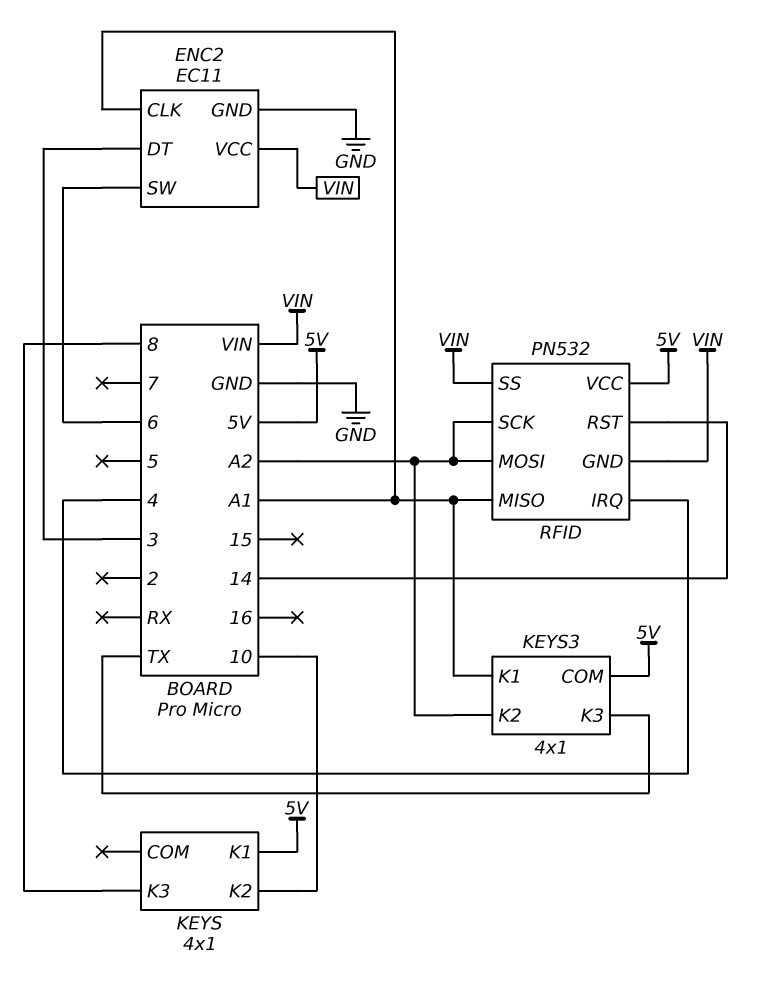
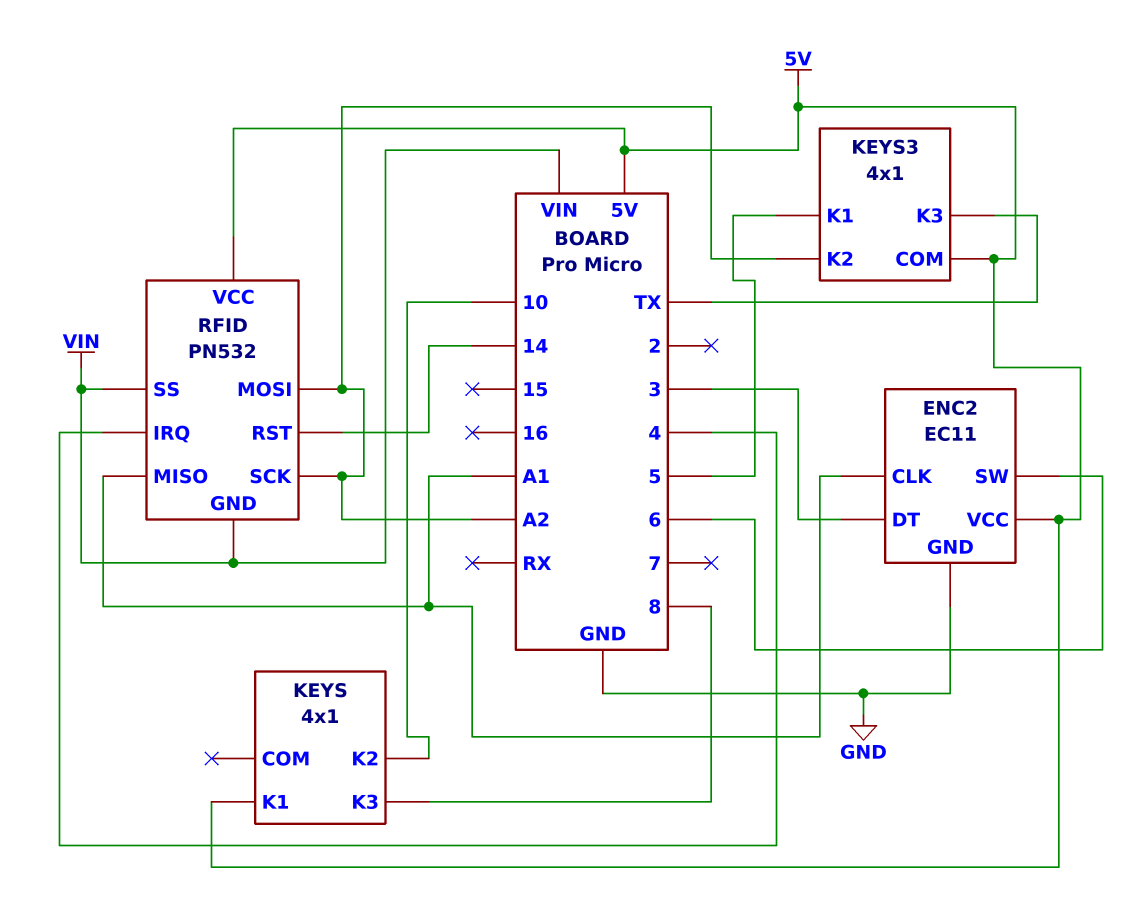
ENC2 pin VCC: VIN -> 5V
KEYS3 pin K1: A1 -> 5

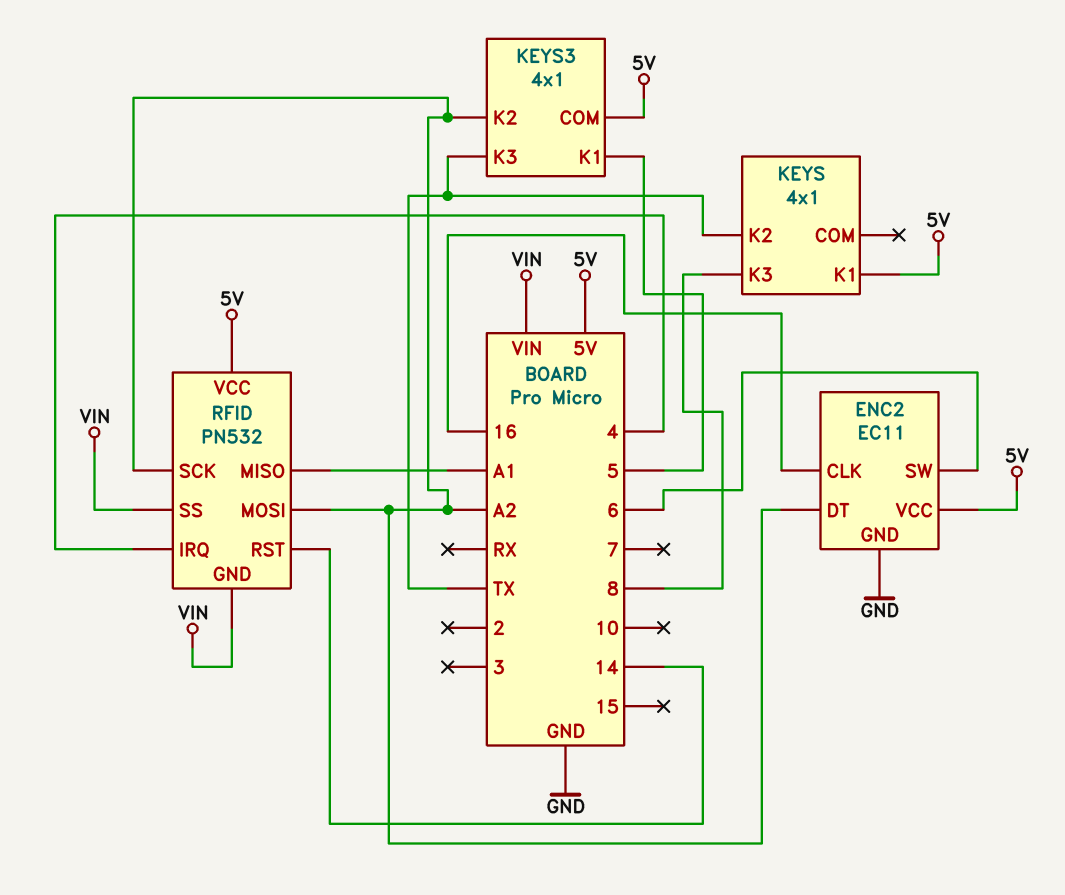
ENC2 pin CLK: A1 -> 16
ENC2 pin DT: 3 -> A2
KEYS pin K2: 10 -> TX

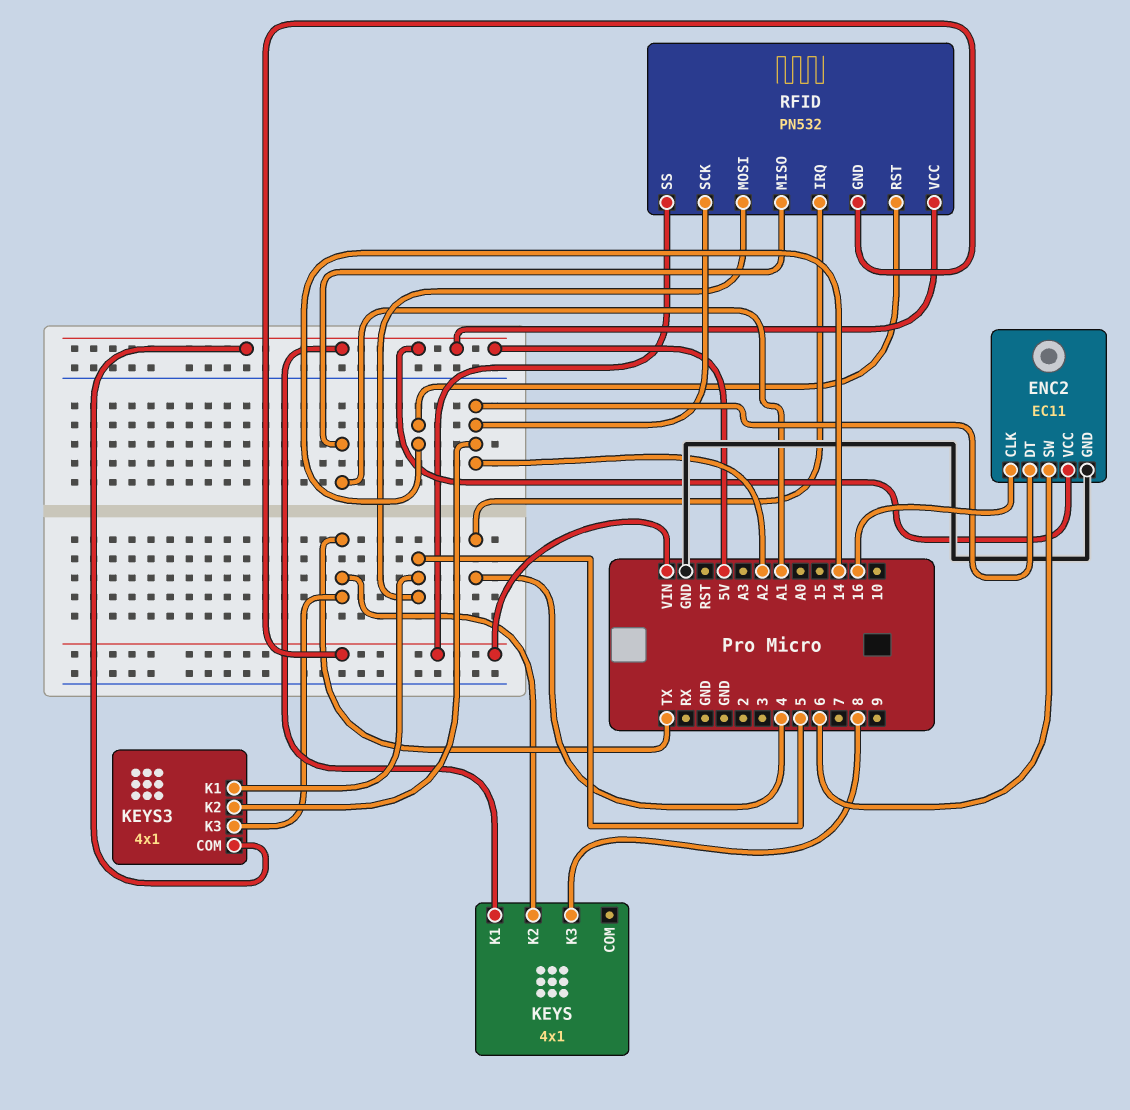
RFID pin MOSI: A2 -> 5

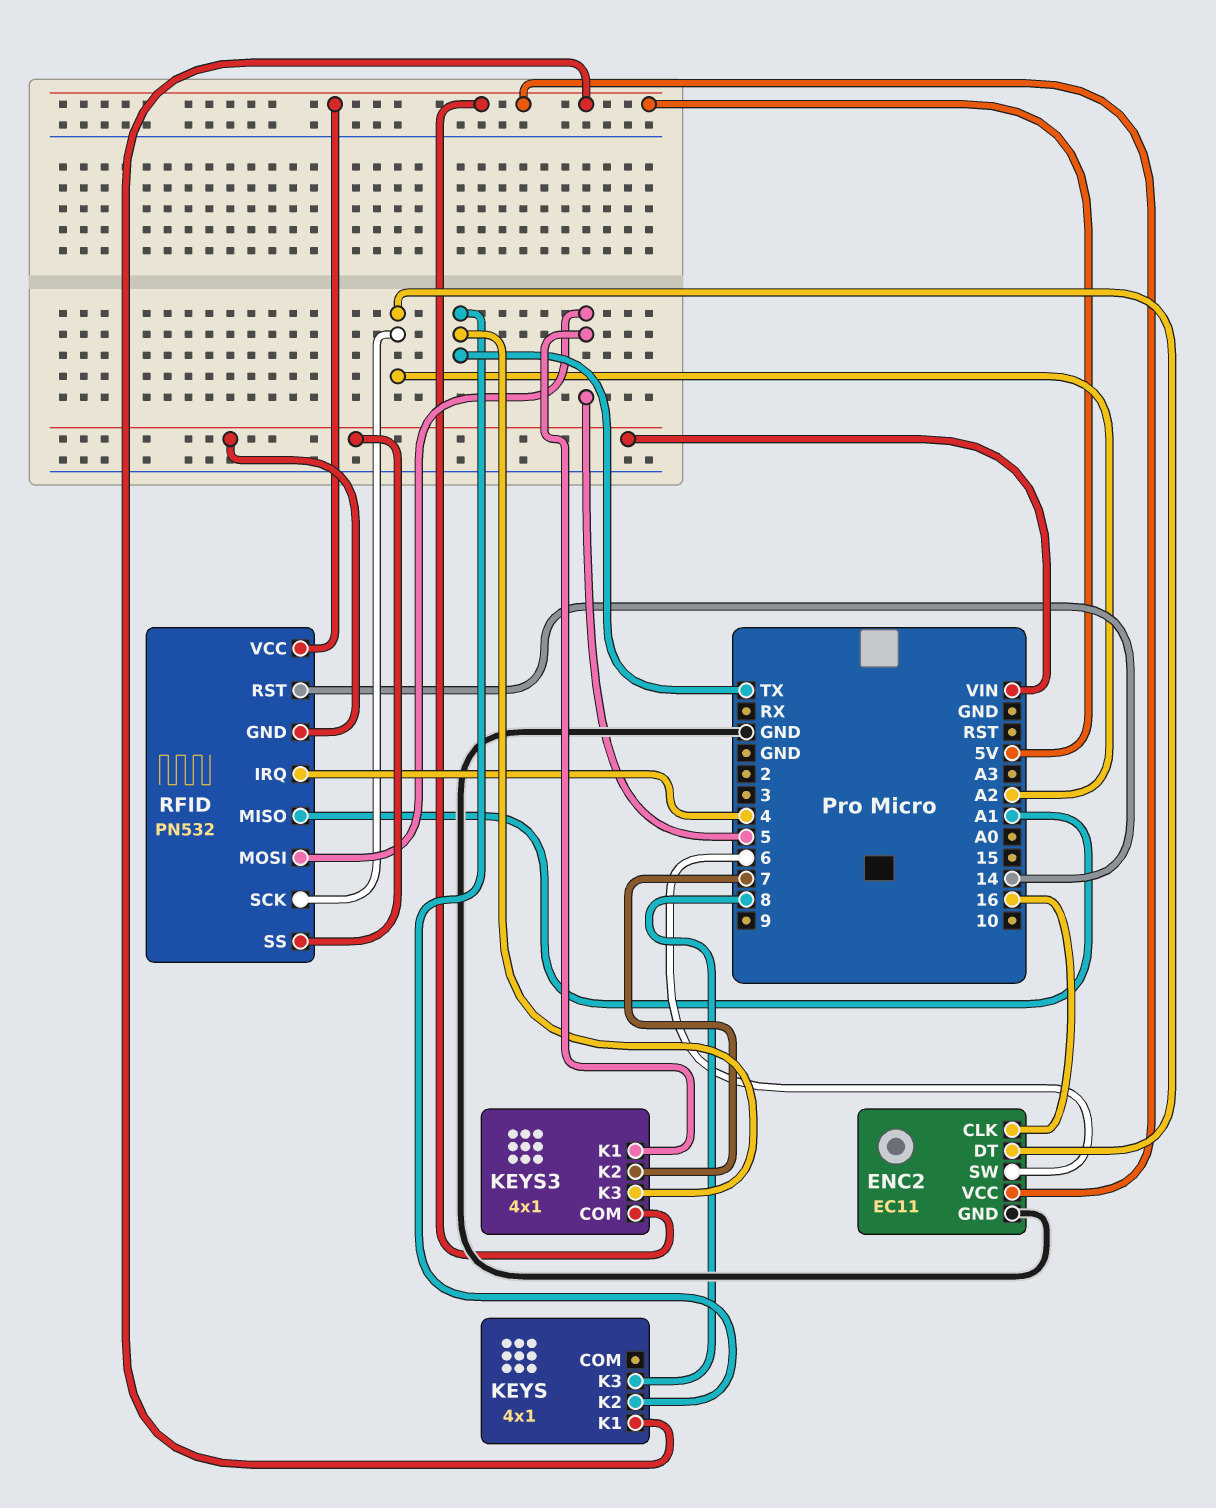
KEYS3 pin K2: A2 -> 7

